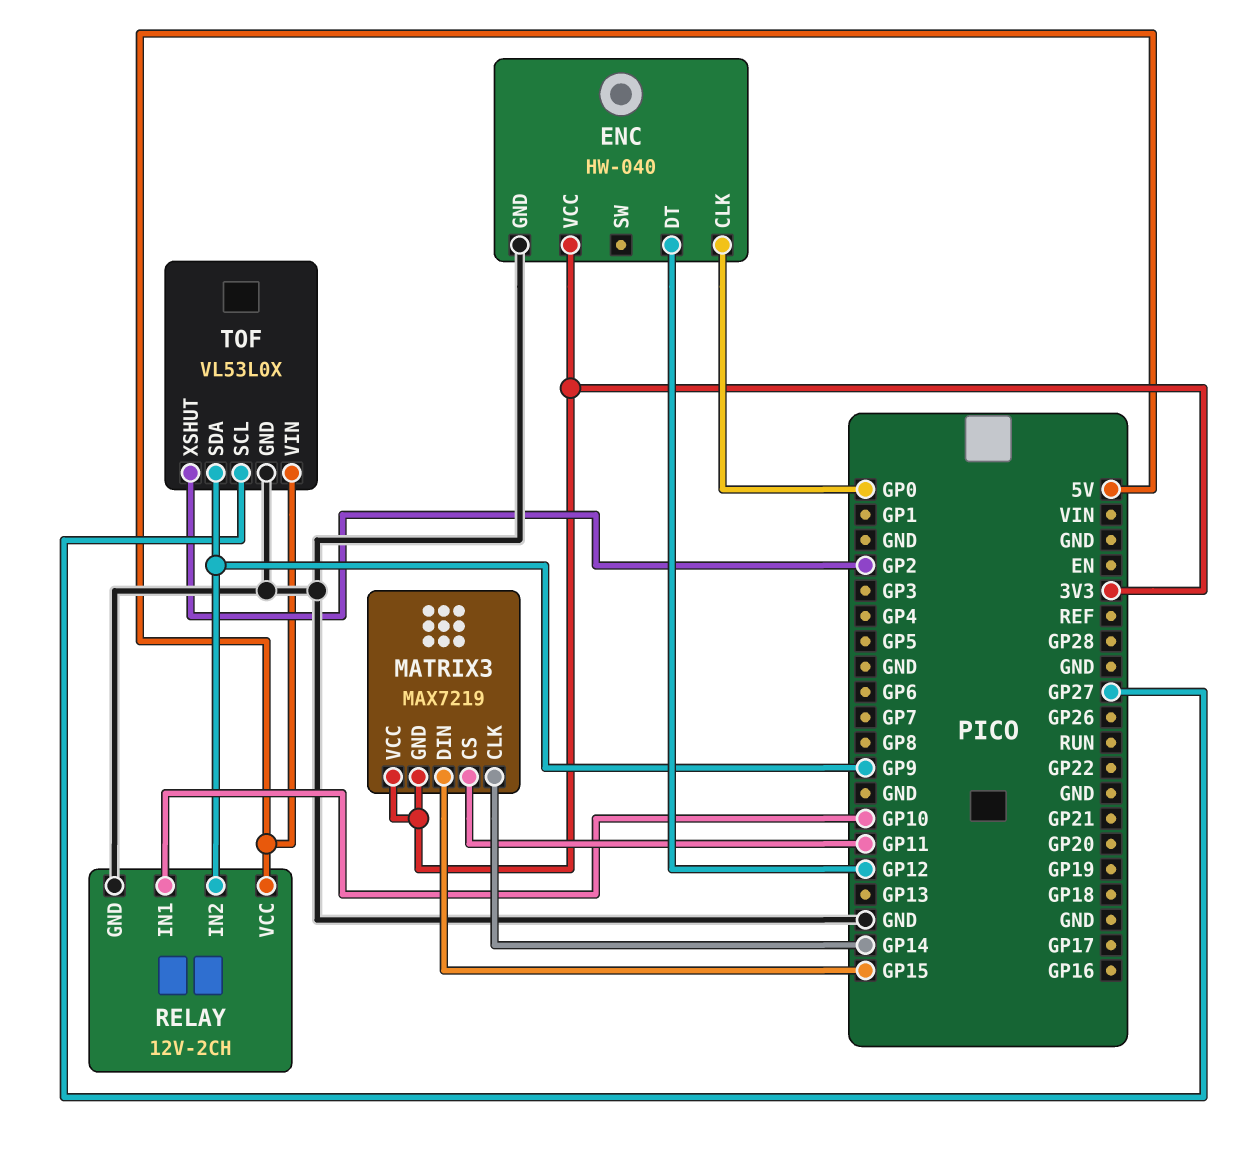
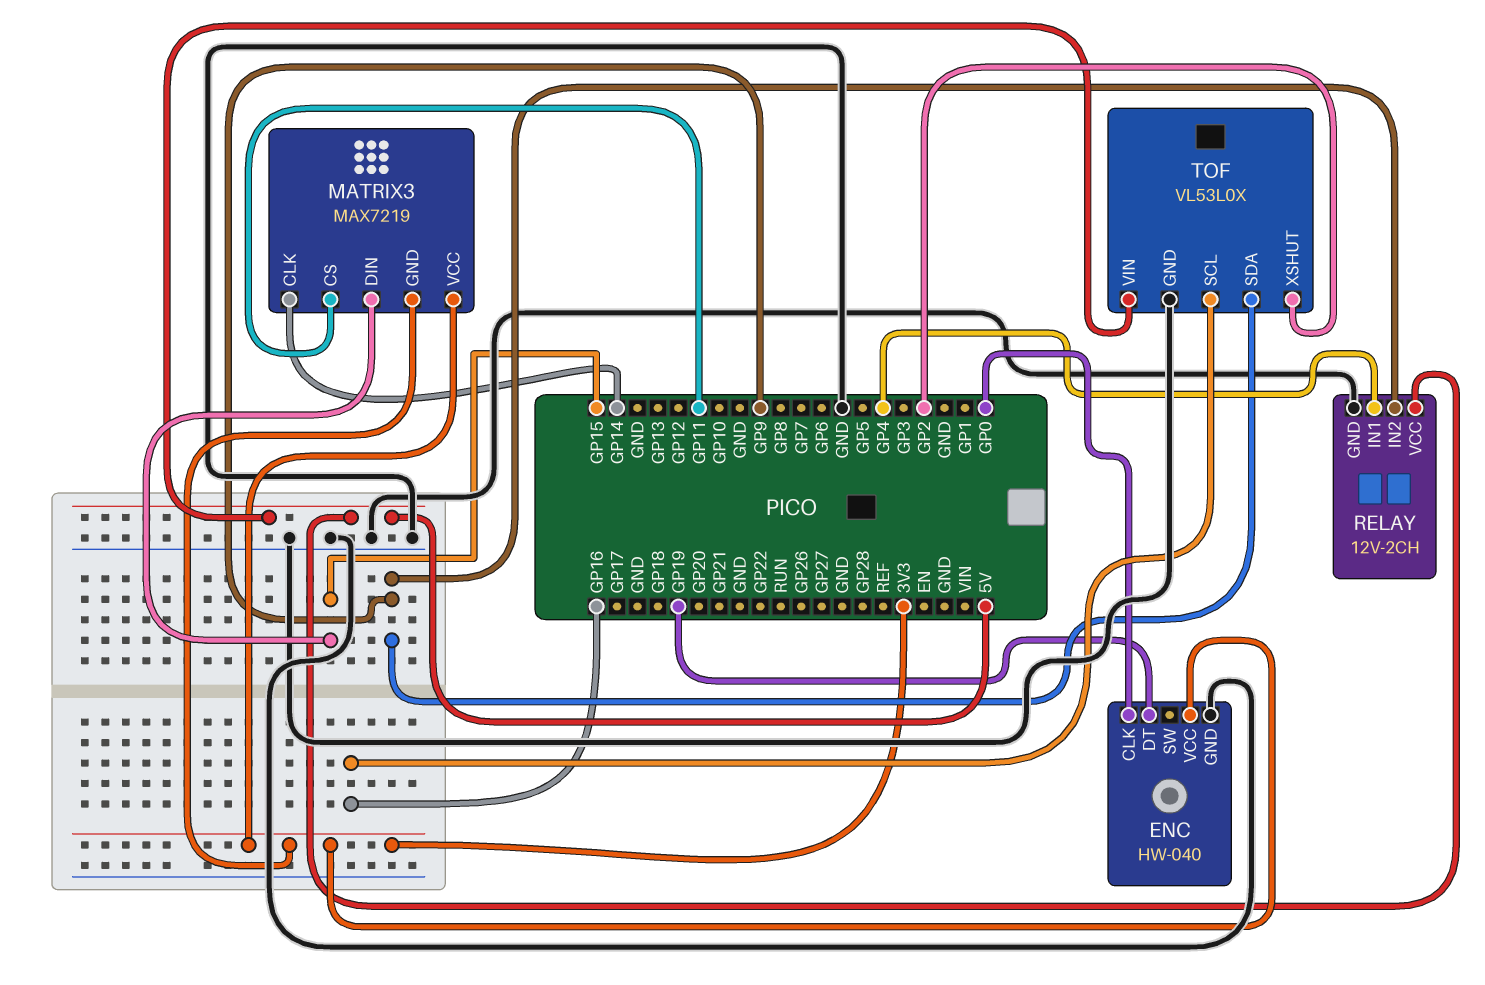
ENC pin DT: GP12 -> GP19
RELAY pin IN1: GP10 -> GP4
TOF pin SCL: GP27 -> GP16

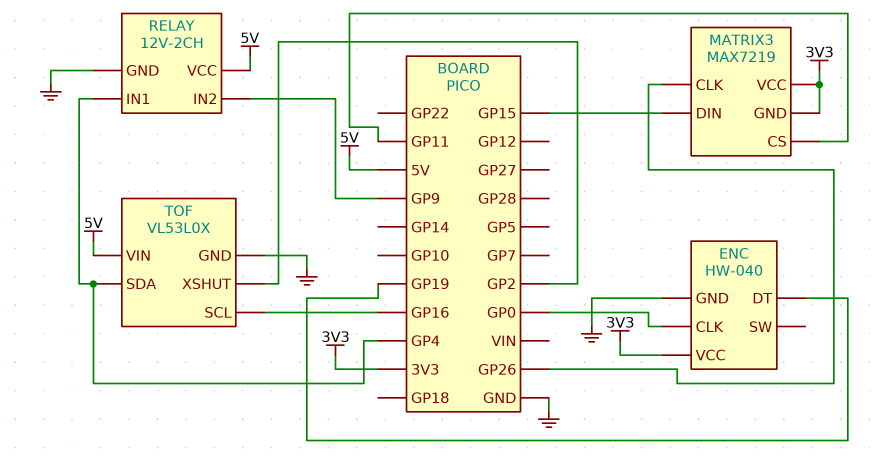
MATRIX3 pin CLK: GP14 -> GP26
TOF pin SDA: GP9 -> GP4

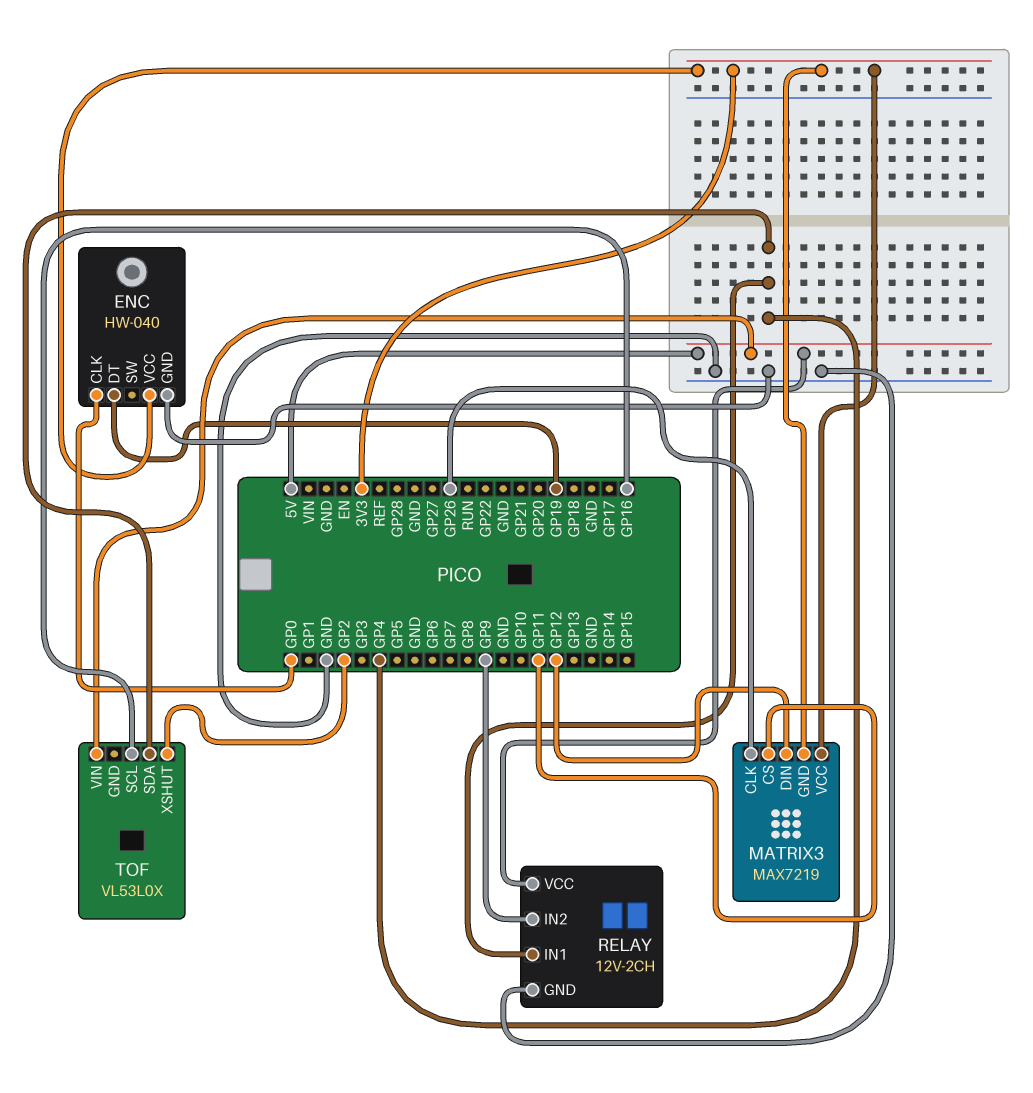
MATRIX3 pin DIN: GP15 -> GP12
TOF pin GND: GND -> none

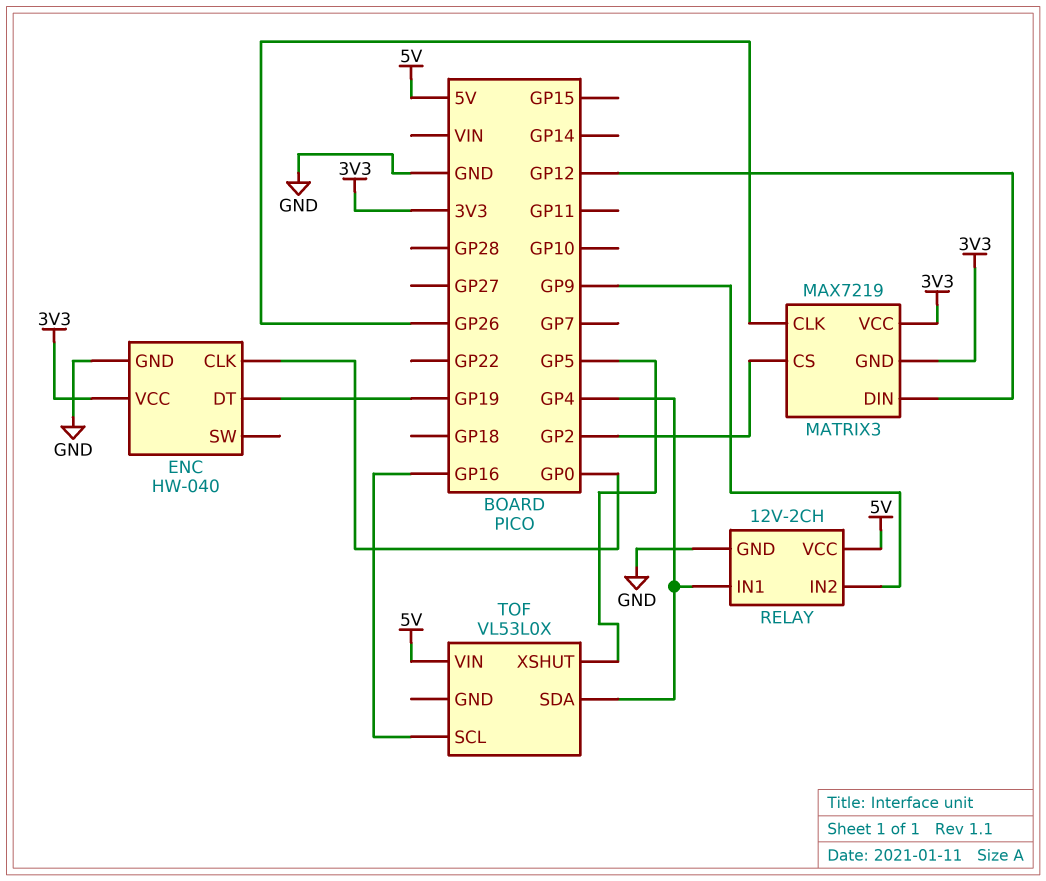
MATRIX3 pin CS: GP11 -> GP2
TOF pin XSHUT: GP2 -> GP5

